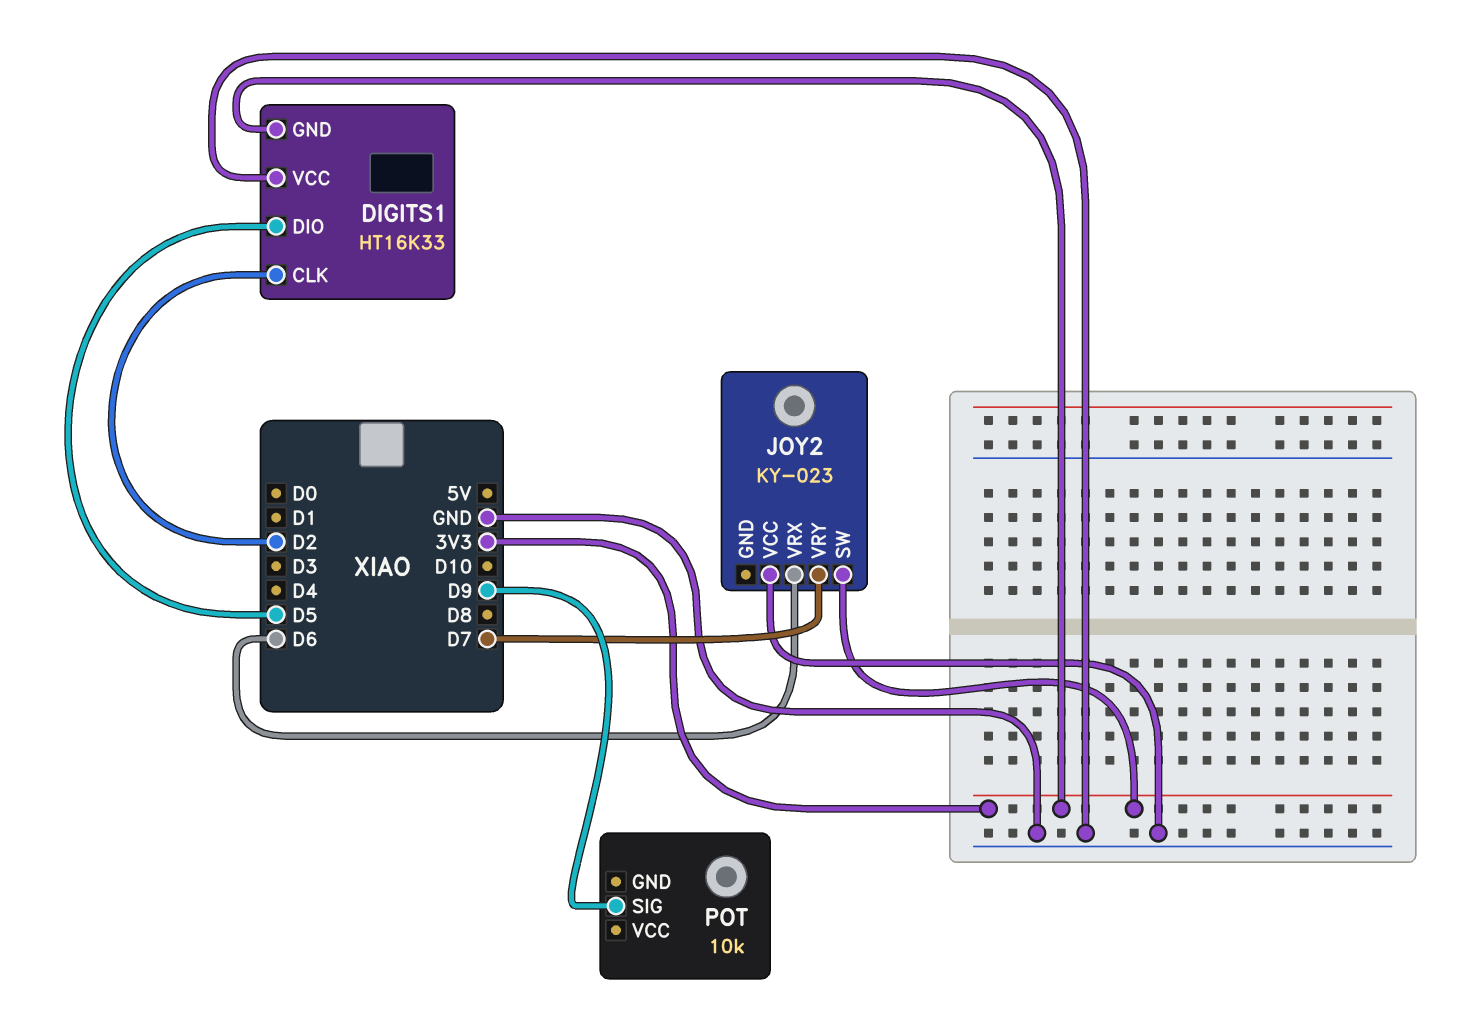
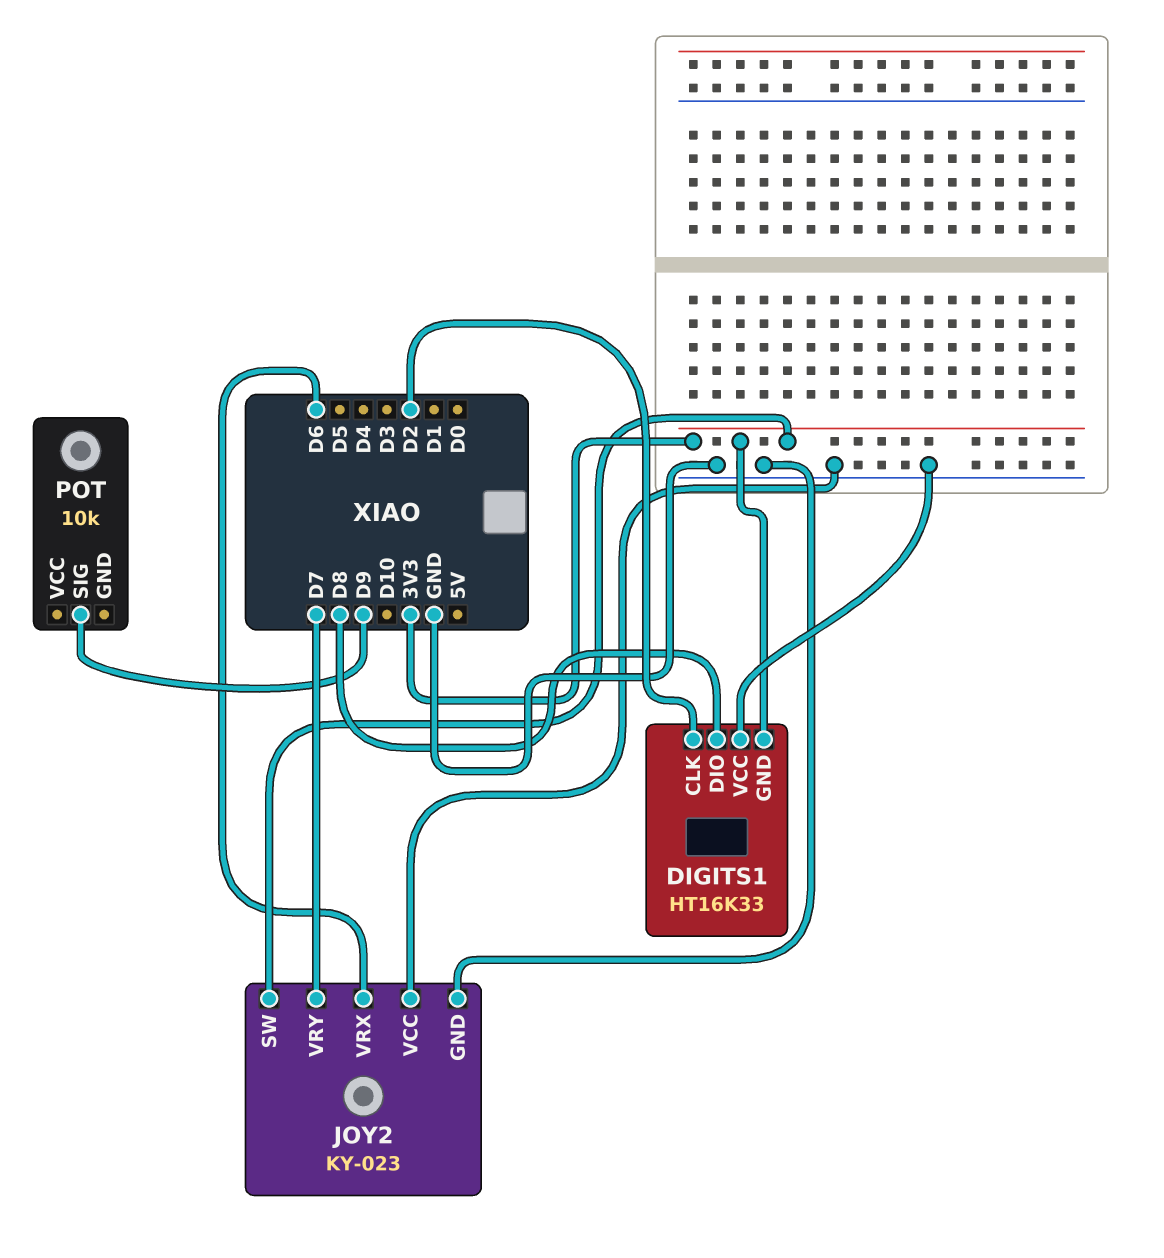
DIGITS1 pin DIO: D5 -> D8
JOY2 pin GND: none -> GND

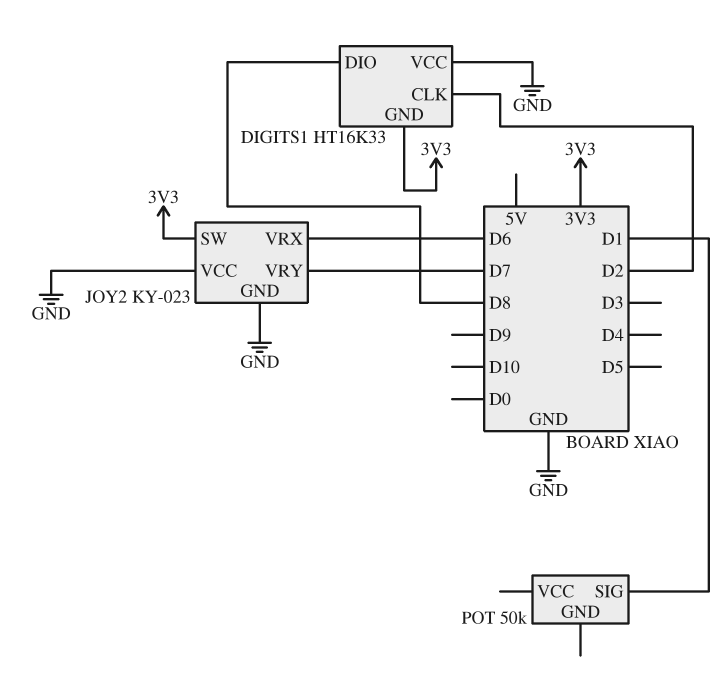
POT: 10k -> 50k
POT pin SIG: D9 -> D1

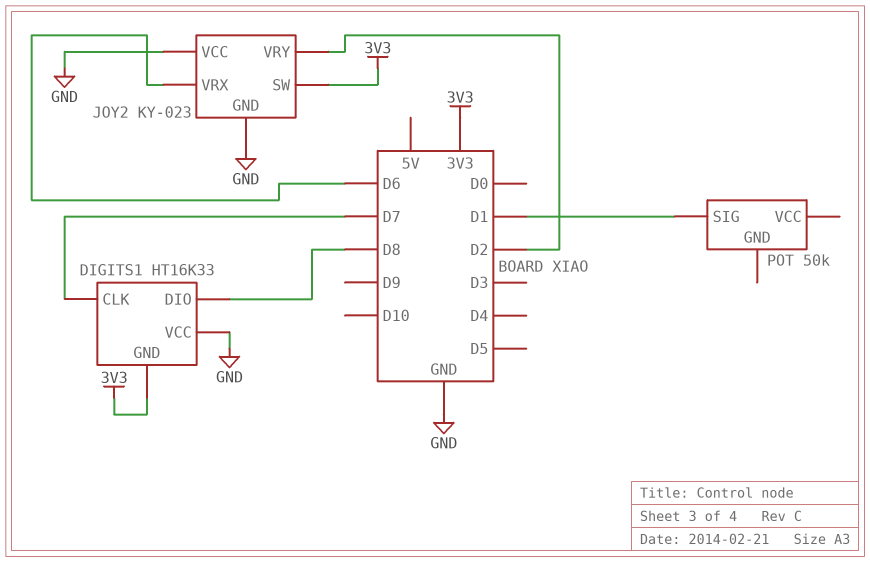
DIGITS1 pin CLK: D2 -> D7
JOY2 pin VRY: D7 -> D2

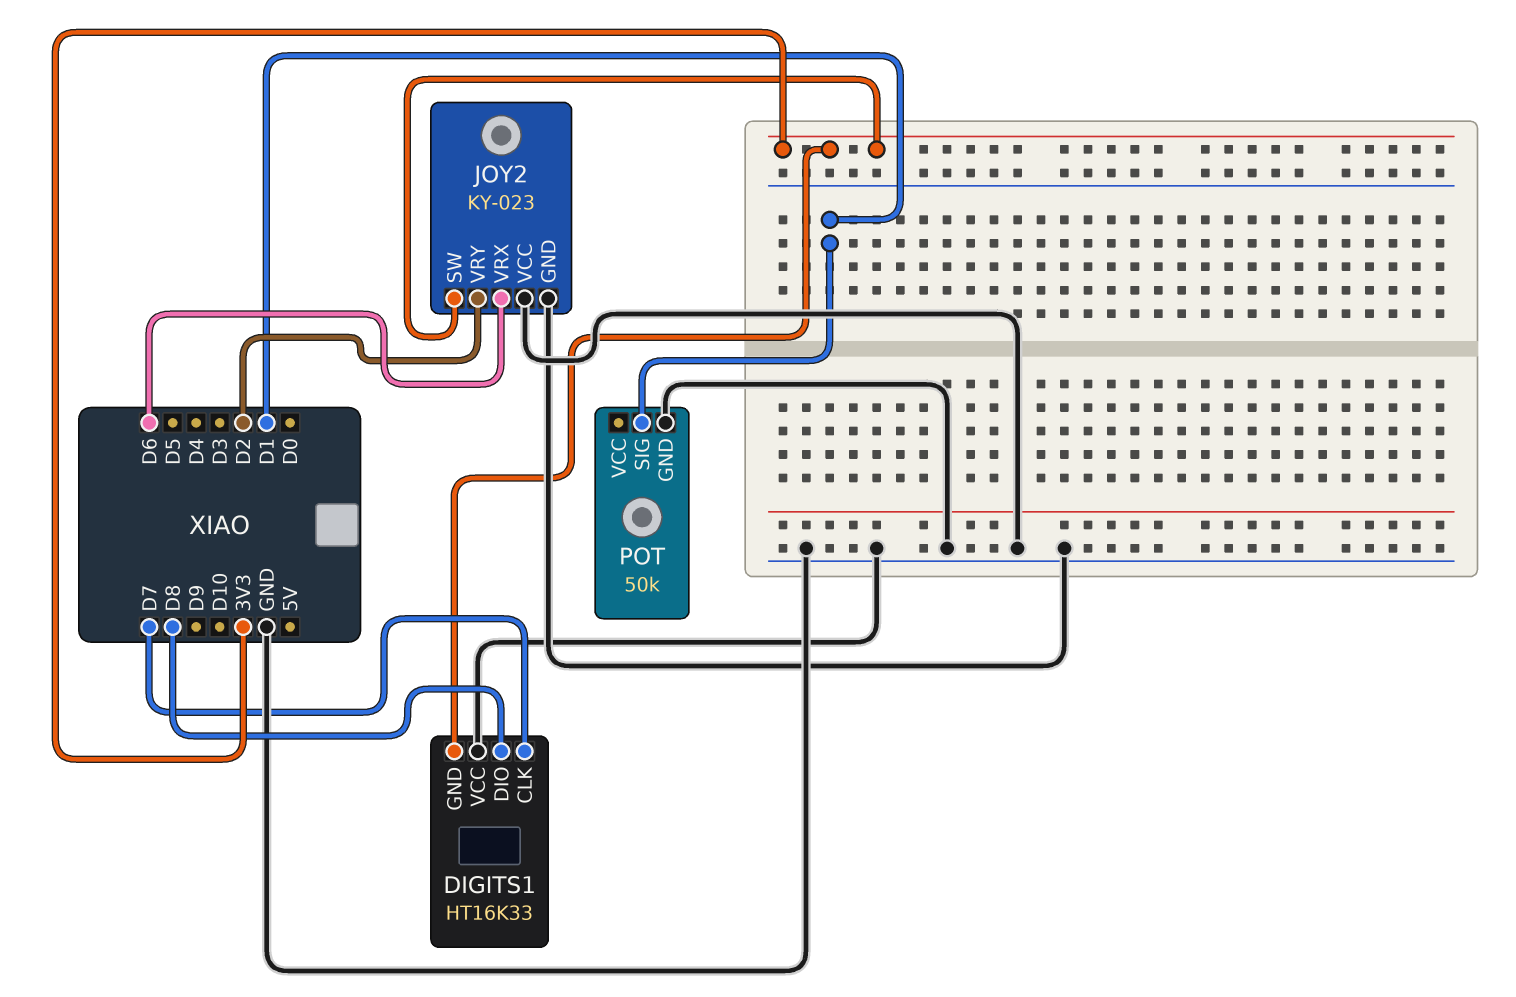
POT pin GND: none -> GND

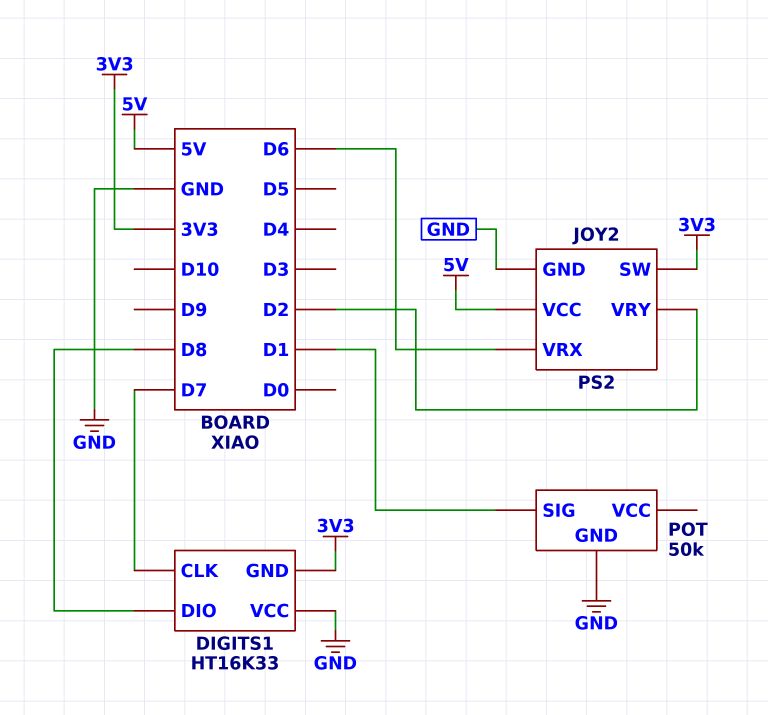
JOY2: KY-023 -> PS2
JOY2 pin VCC: GND -> 5V

